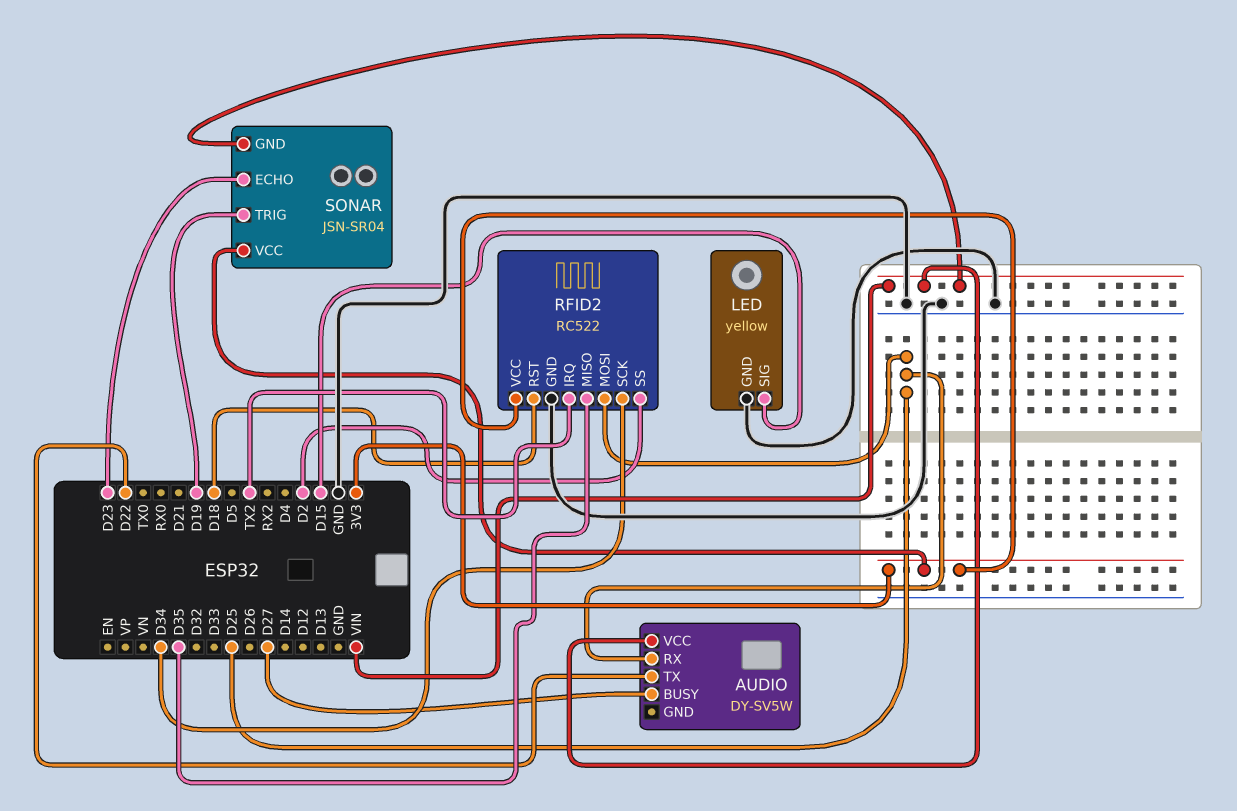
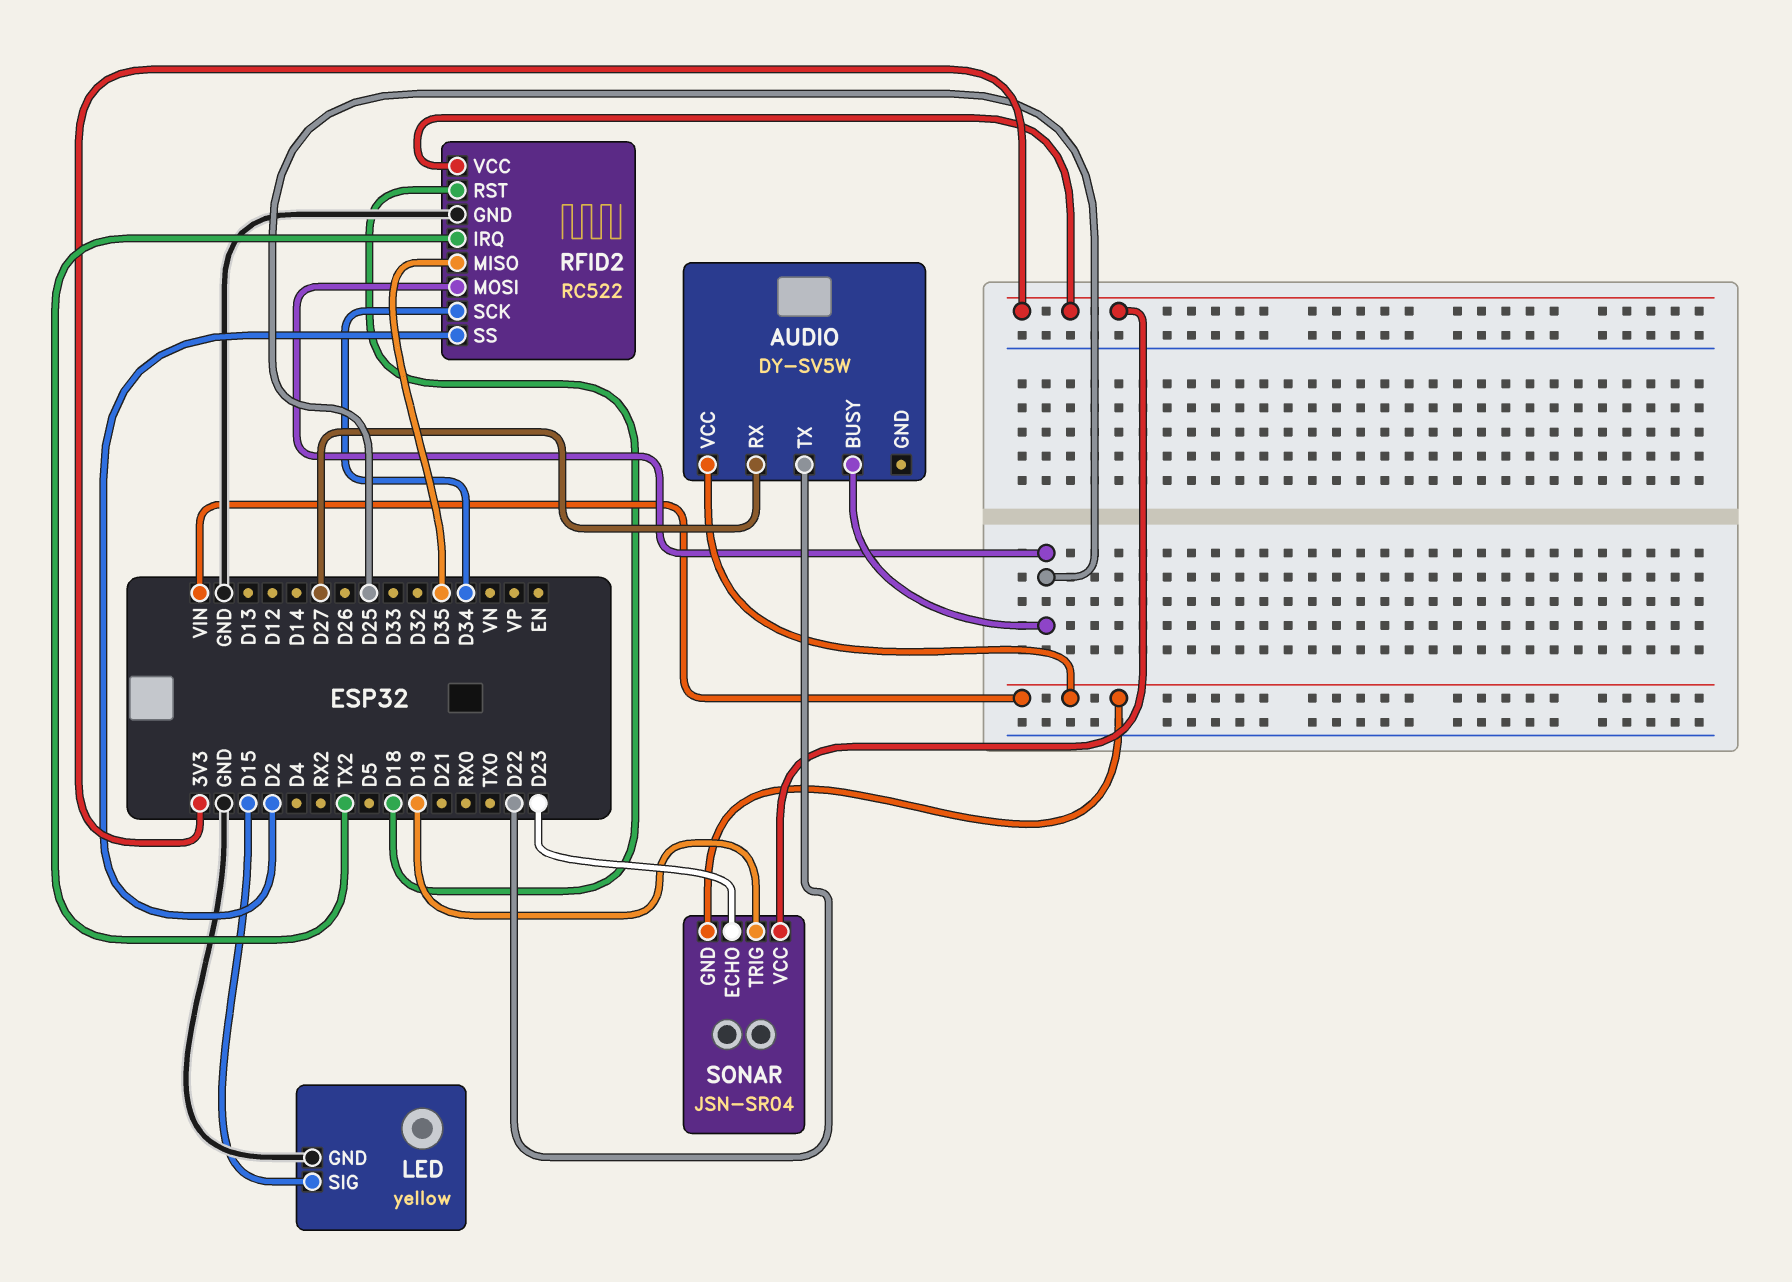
AUDIO pin BUSY: D27 -> D25
AUDIO pin RX: D25 -> D27

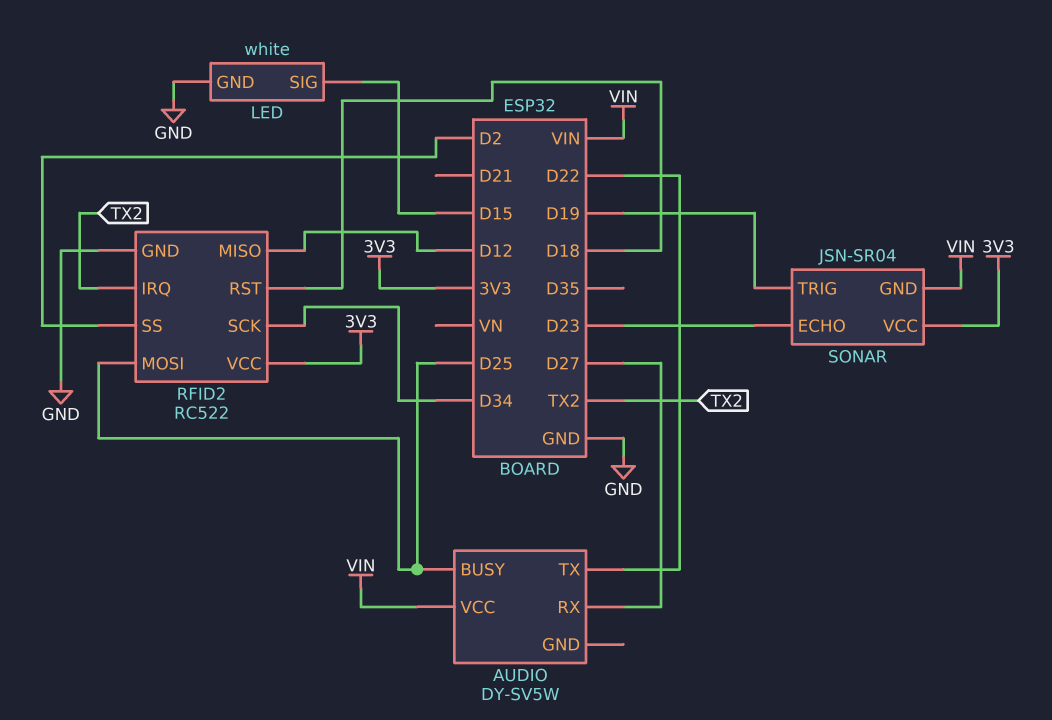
LED: yellow -> white
RFID2 pin MISO: D35 -> D12

